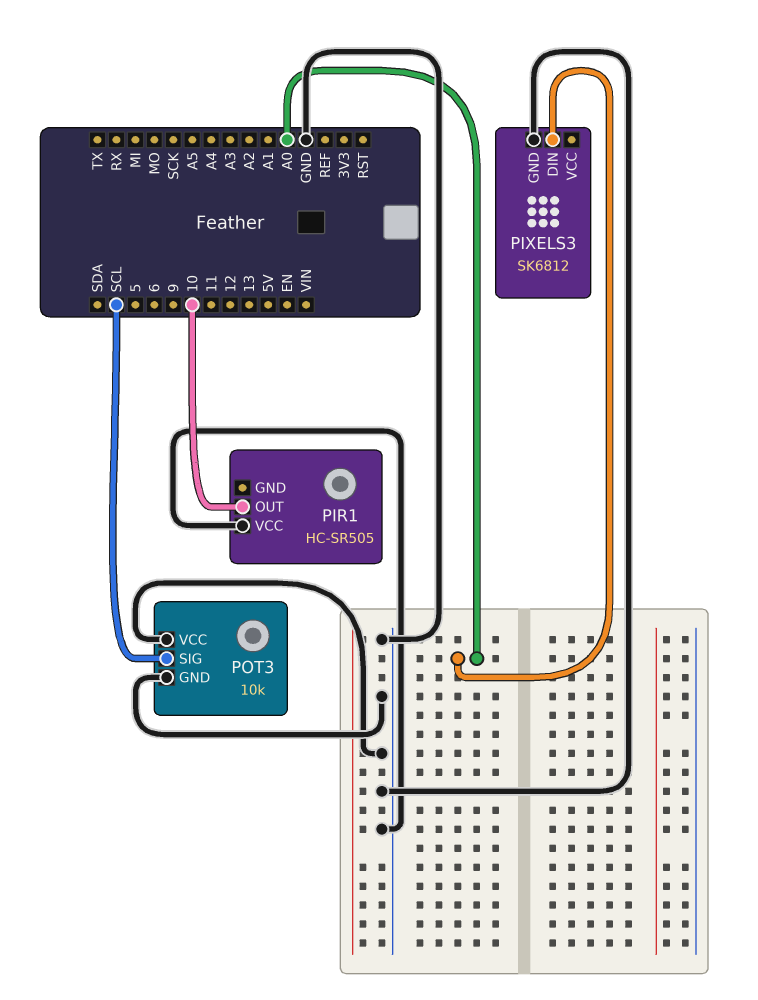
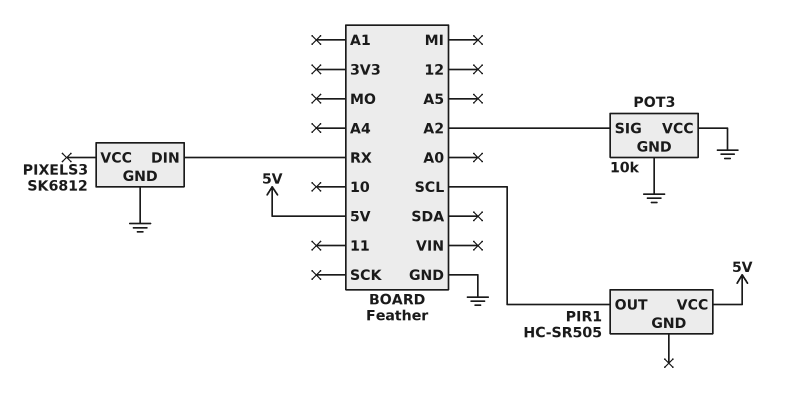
PIR1 pin OUT: 10 -> SCL
PIR1 pin VCC: GND -> 5V
PIXELS3 pin DIN: A0 -> RX
POT3 pin SIG: SCL -> A2

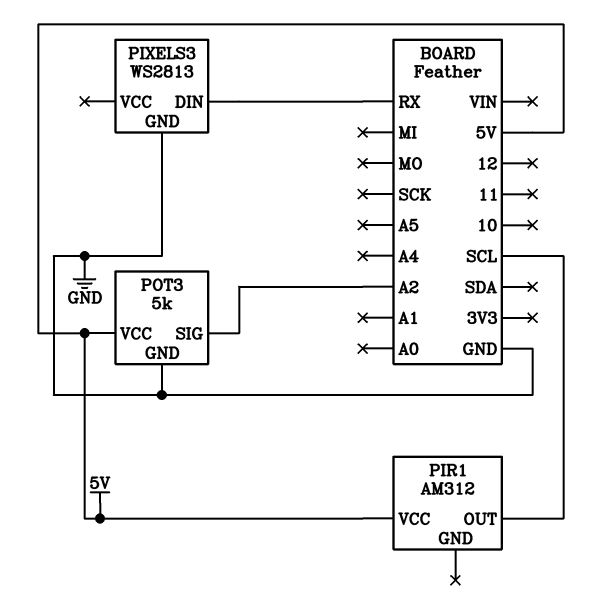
PIR1: HC-SR505 -> AM312
PIXELS3: SK6812 -> WS2813
POT3: 10k -> 5k
POT3 pin VCC: GND -> 5V

